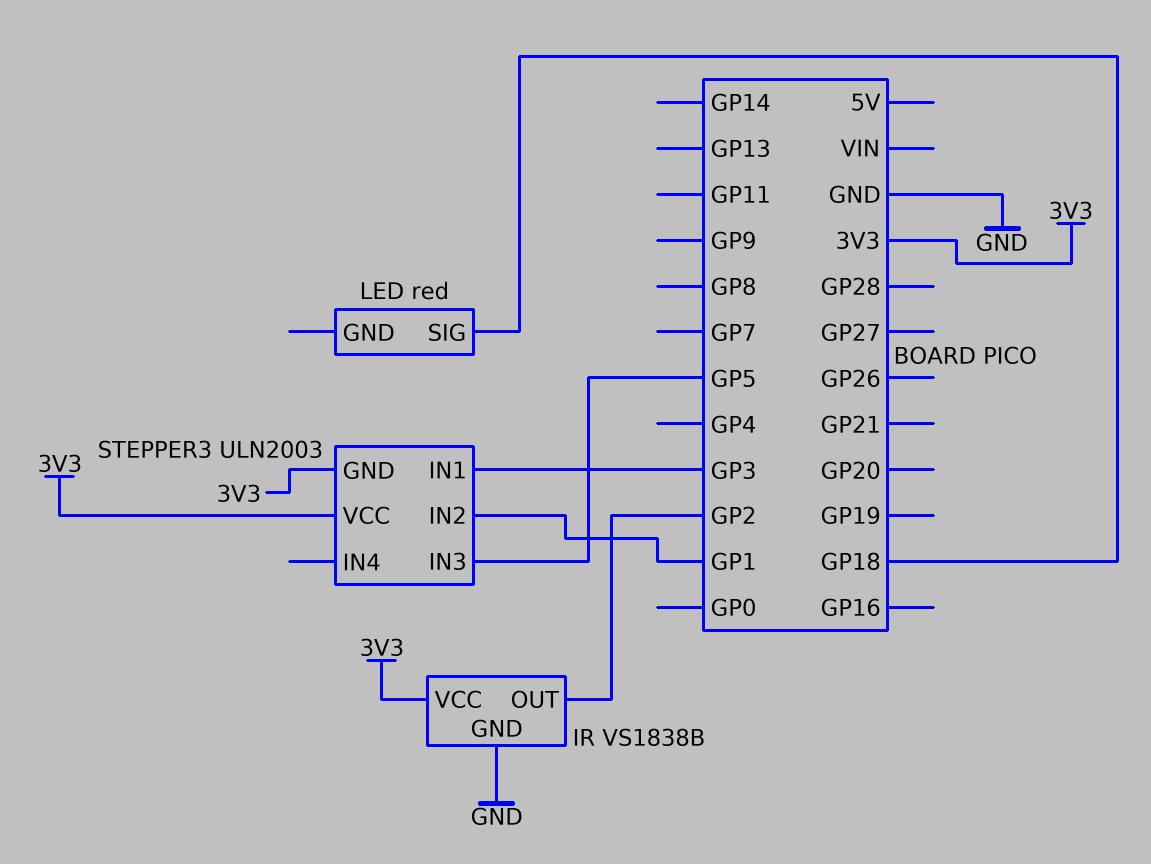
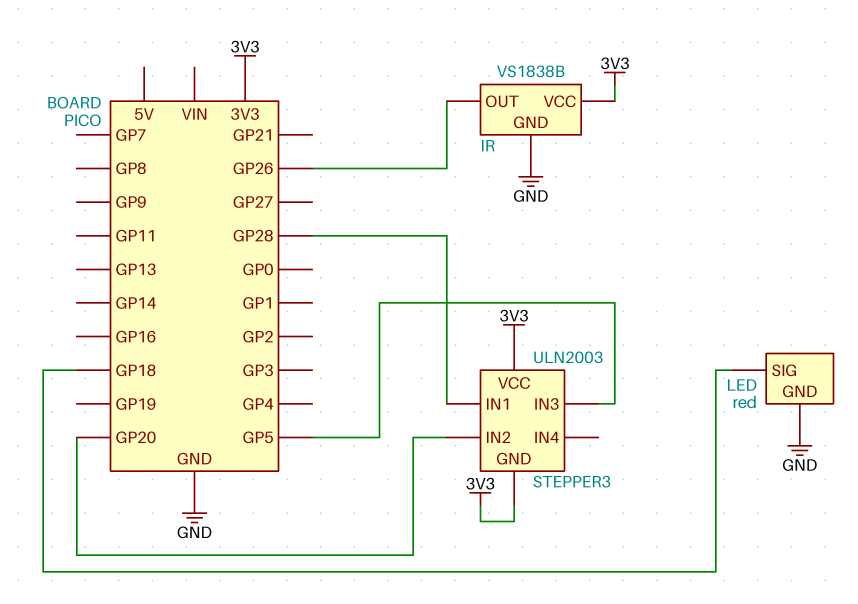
IR pin OUT: GP2 -> GP26
LED pin GND: none -> GND
STEPPER3 pin IN1: GP3 -> GP28
STEPPER3 pin IN2: GP1 -> GP20

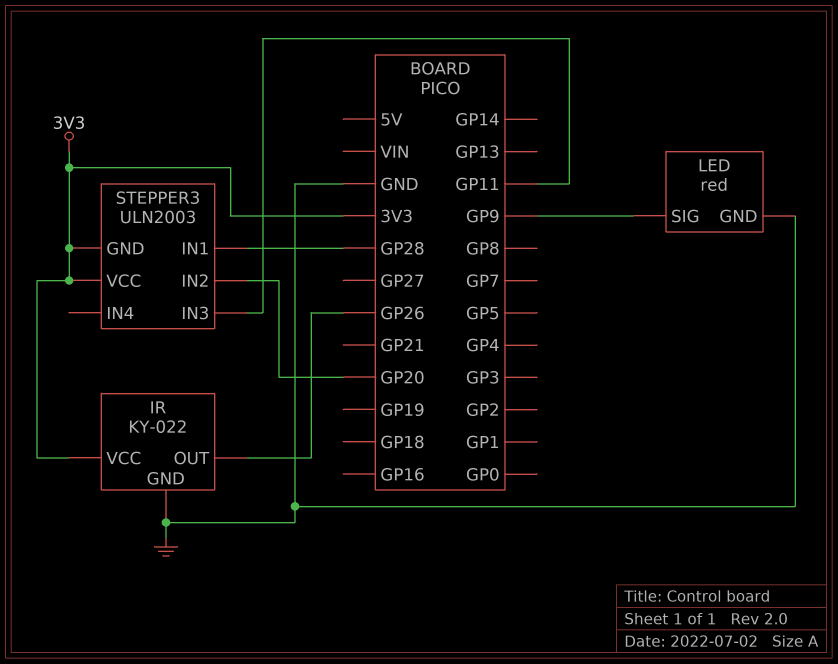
IR: VS1838B -> KY-022
LED pin SIG: GP18 -> GP9
STEPPER3 pin IN3: GP5 -> GP11

